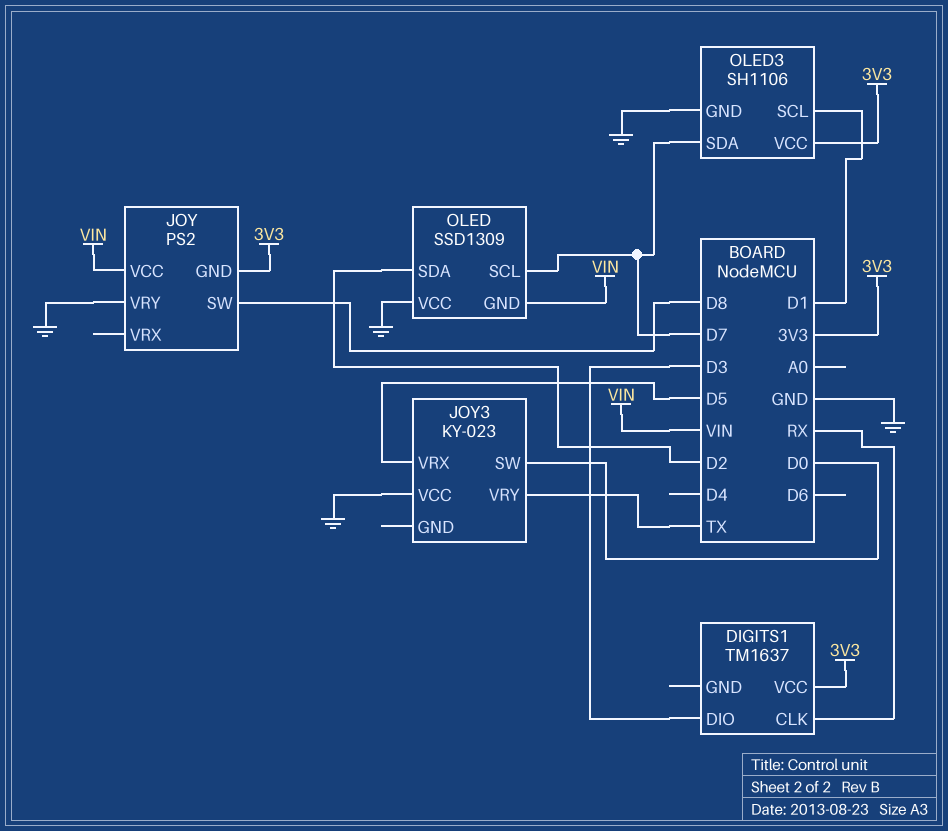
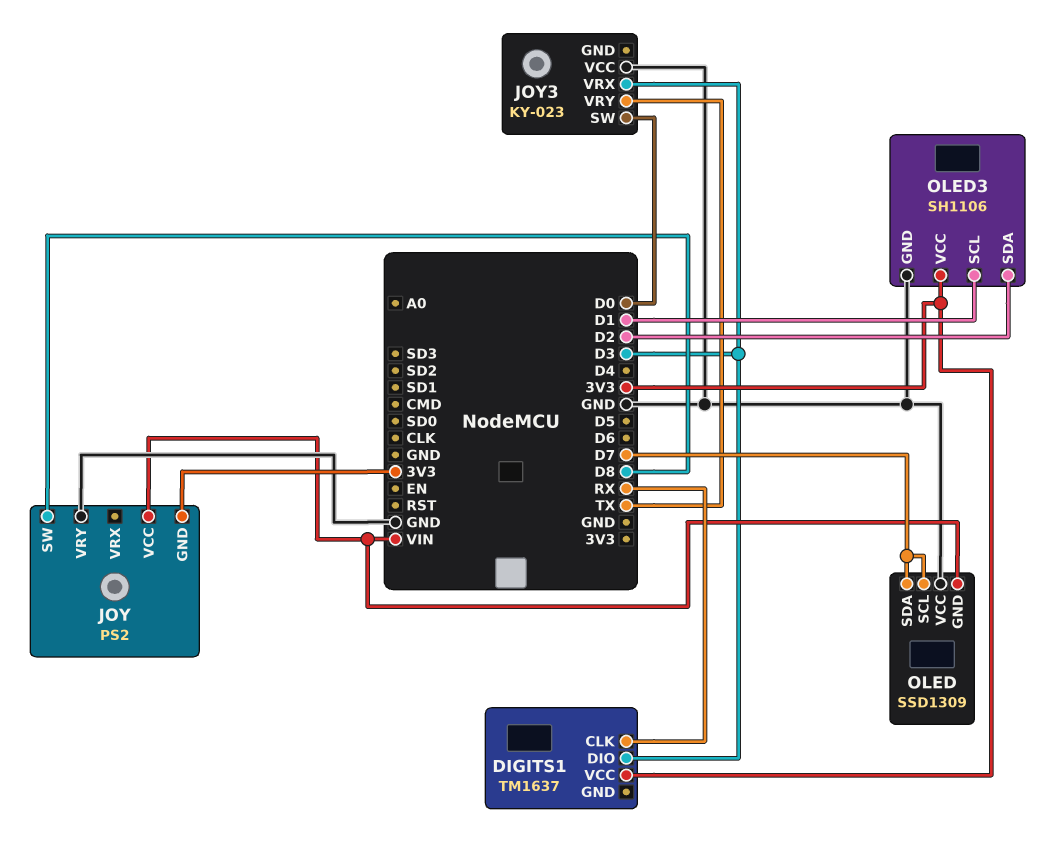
JOY3 pin VRX: D5 -> D3
OLED pin SDA: D2 -> D7
OLED3 pin SDA: D7 -> D2

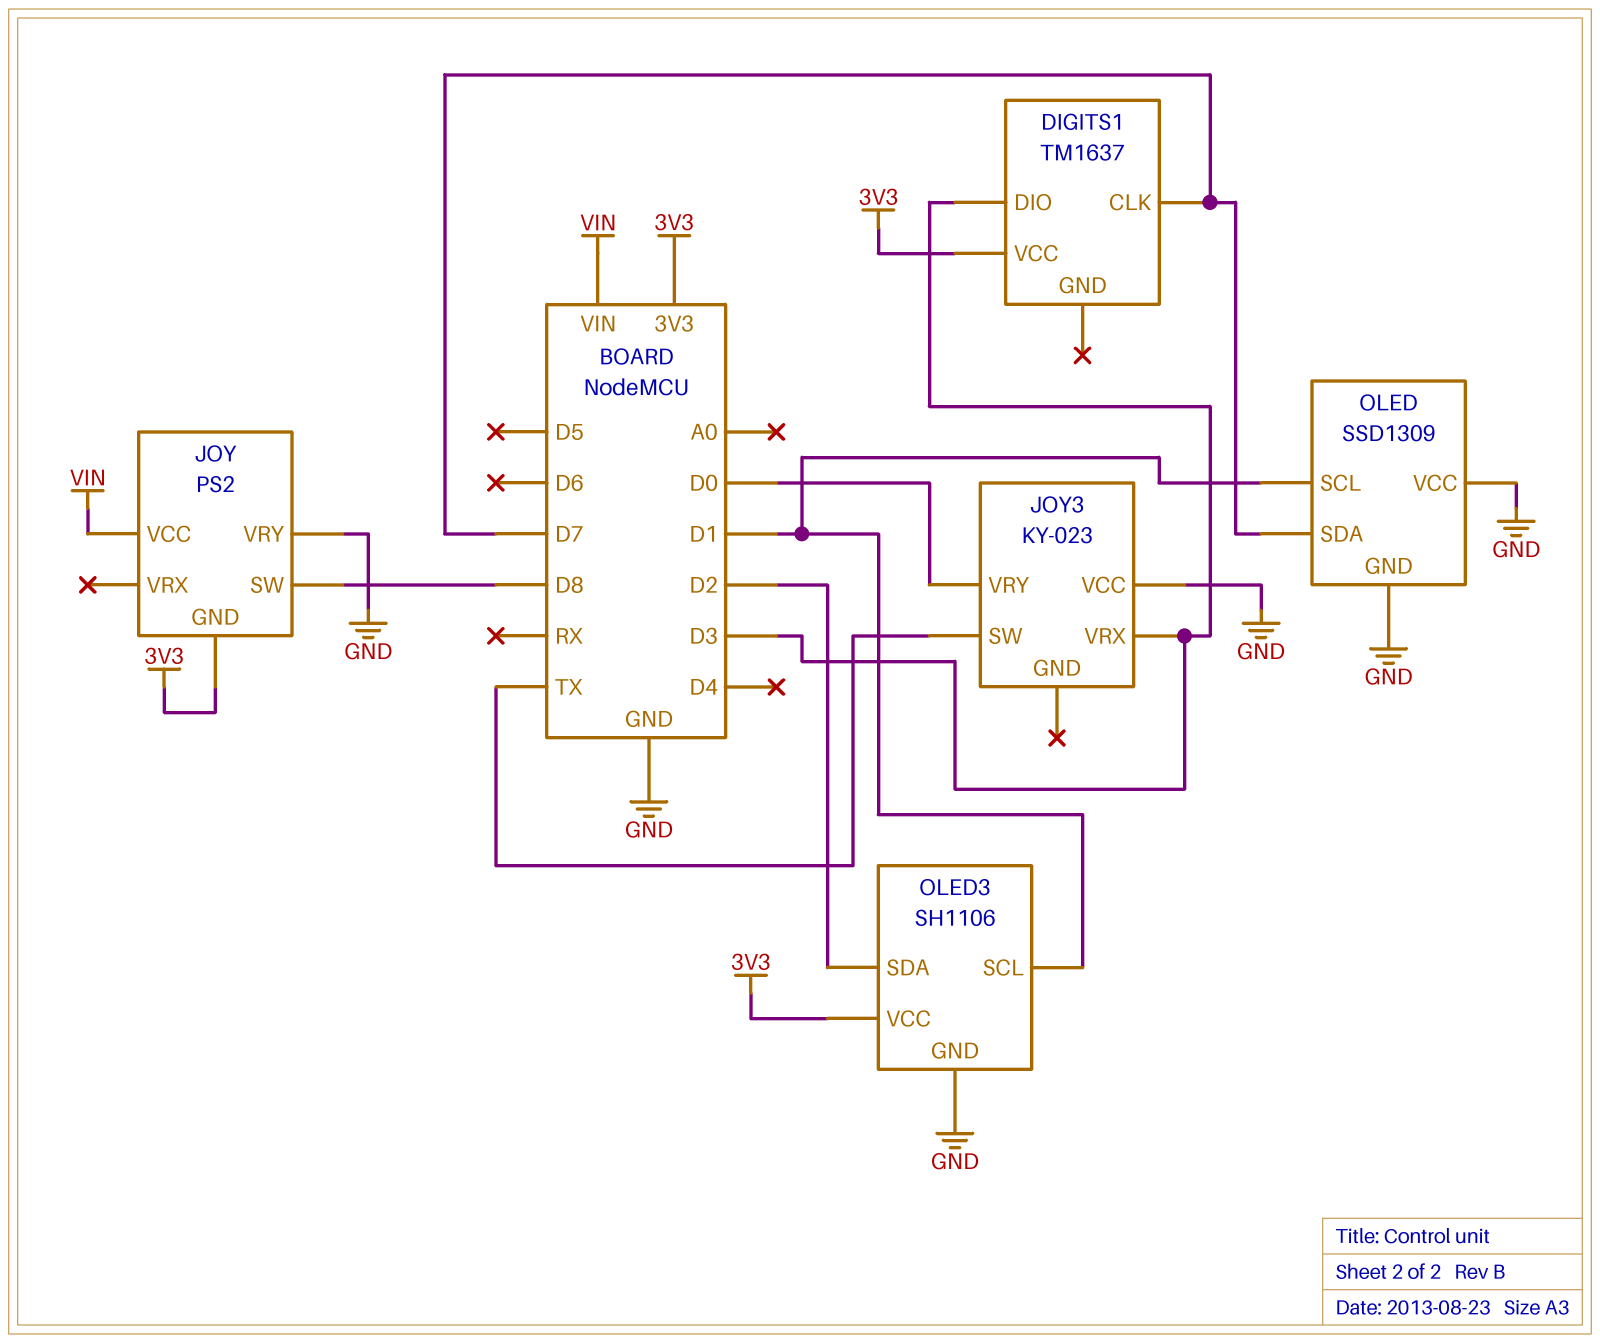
DIGITS1 pin CLK: RX -> D7
JOY3 pin SW: D0 -> TX
JOY3 pin VRY: TX -> D0
OLED pin GND: VIN -> GND
OLED pin SCL: D7 -> D1

